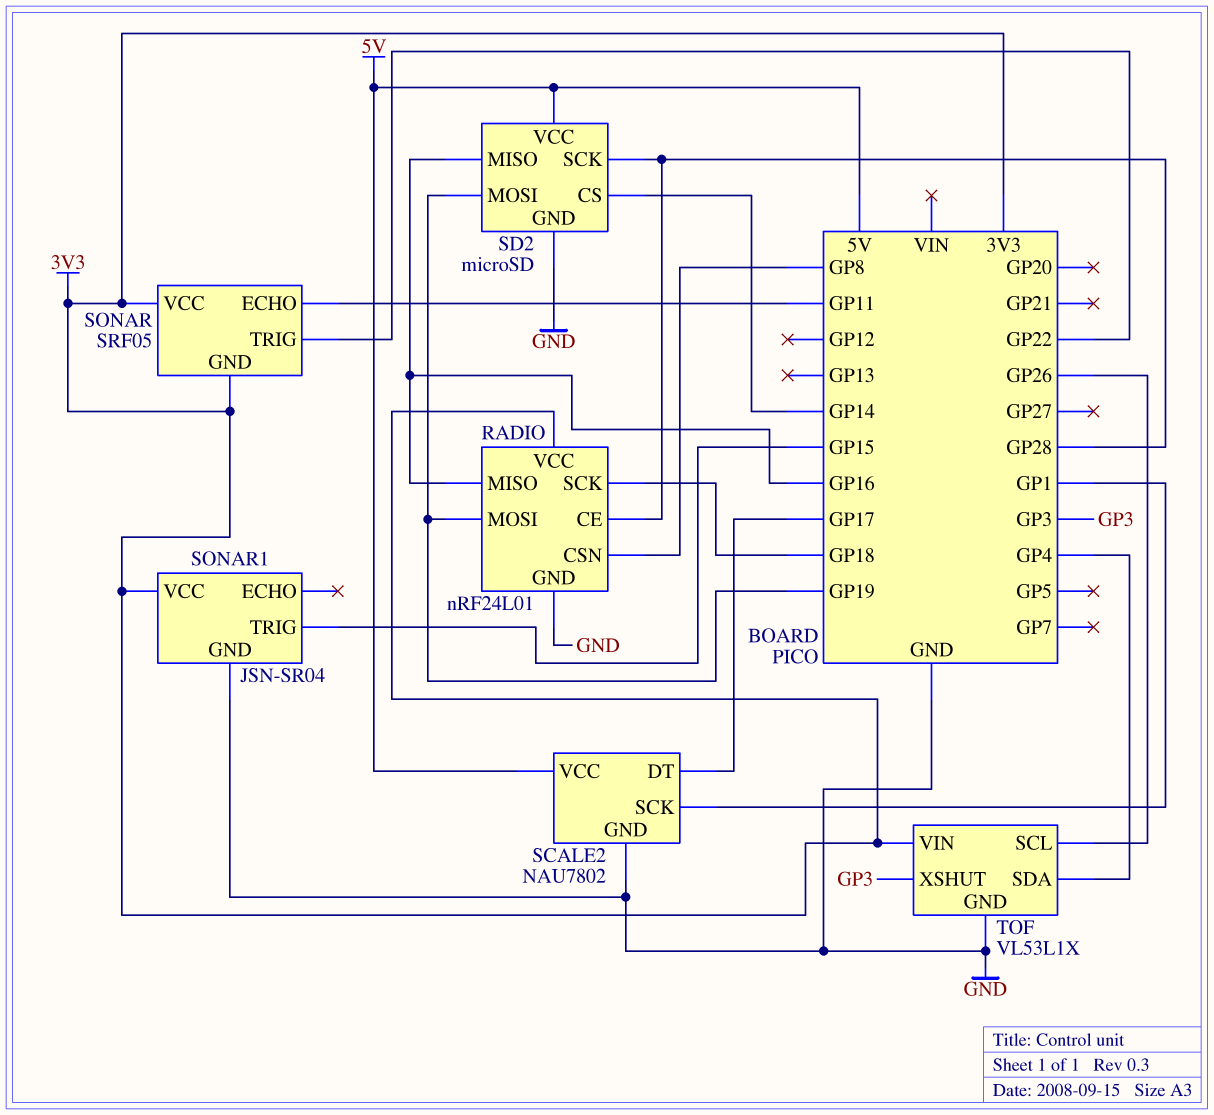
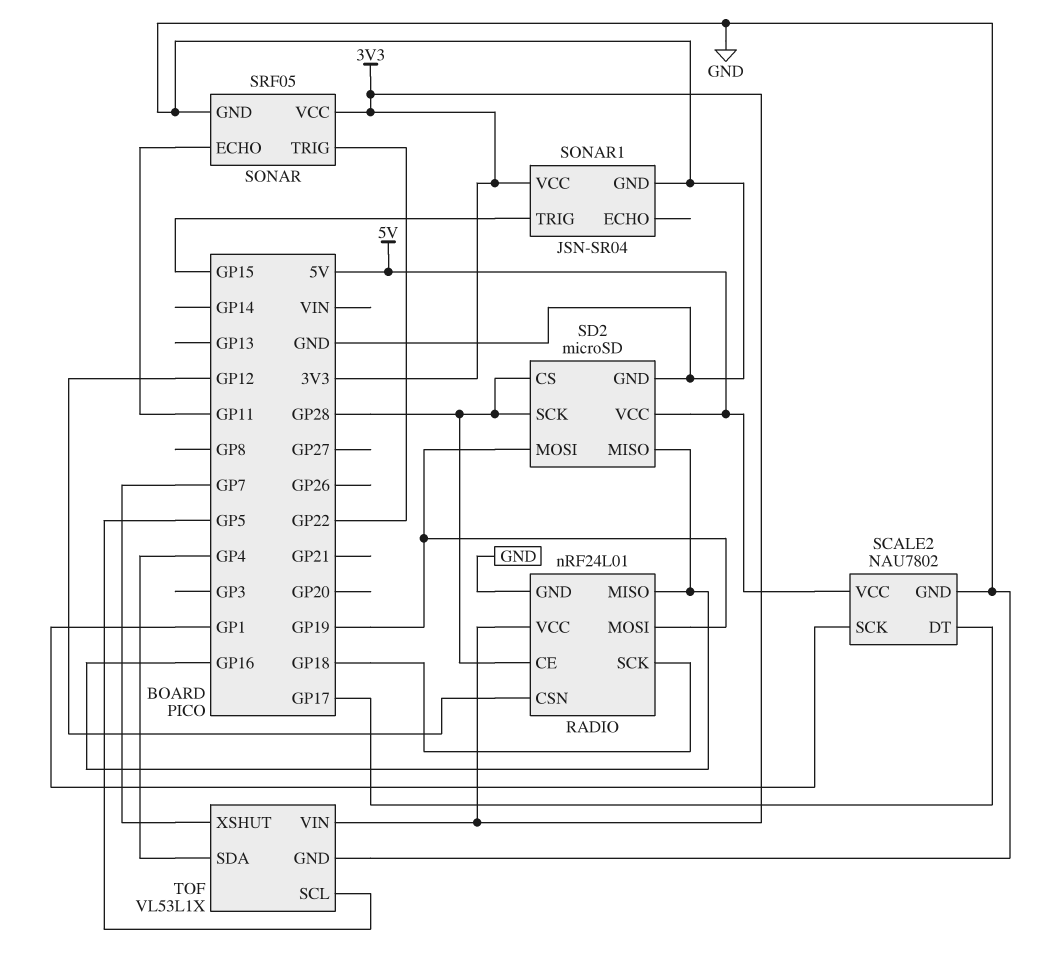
RADIO pin CSN: GP8 -> GP12
SD2 pin CS: GP14 -> GP28
SONAR pin GND: 3V3 -> GND
TOF pin SCL: GP26 -> GP5
TOF pin XSHUT: GP3 -> GP7

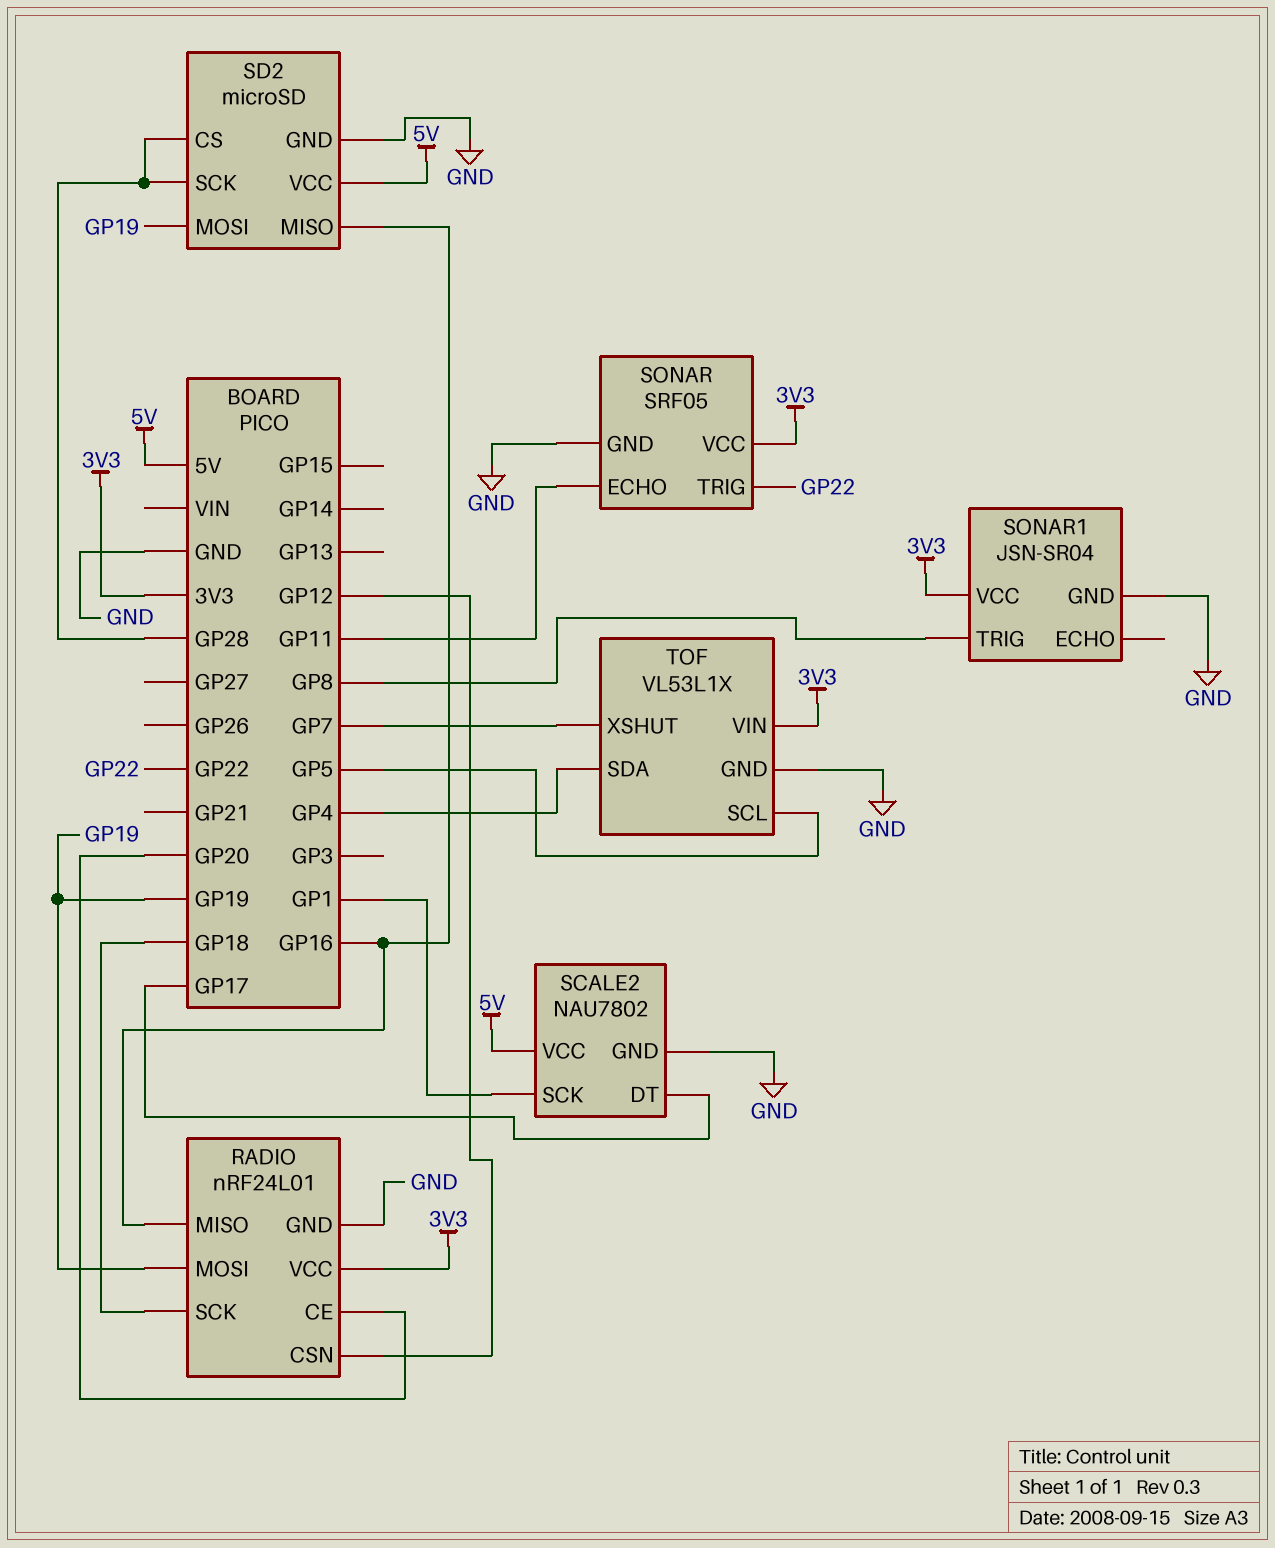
RADIO pin CE: GP28 -> GP20
SONAR1 pin TRIG: GP15 -> GP8

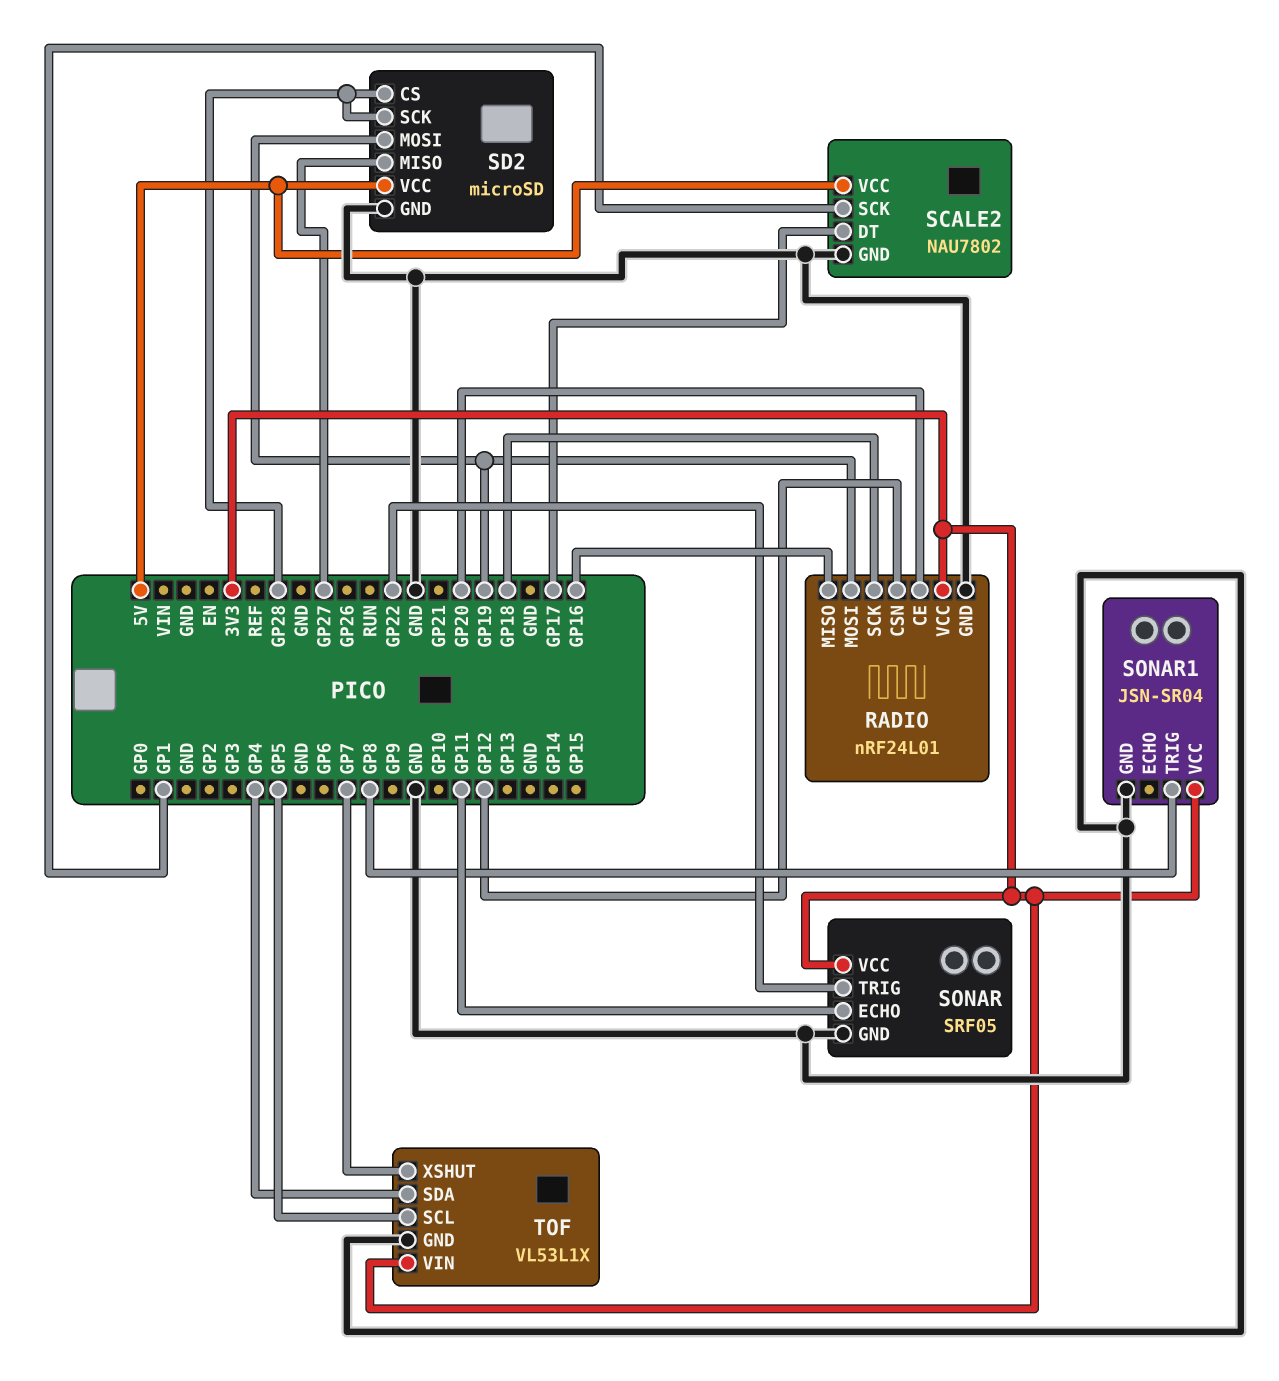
SD2 pin MISO: GP16 -> GP27

